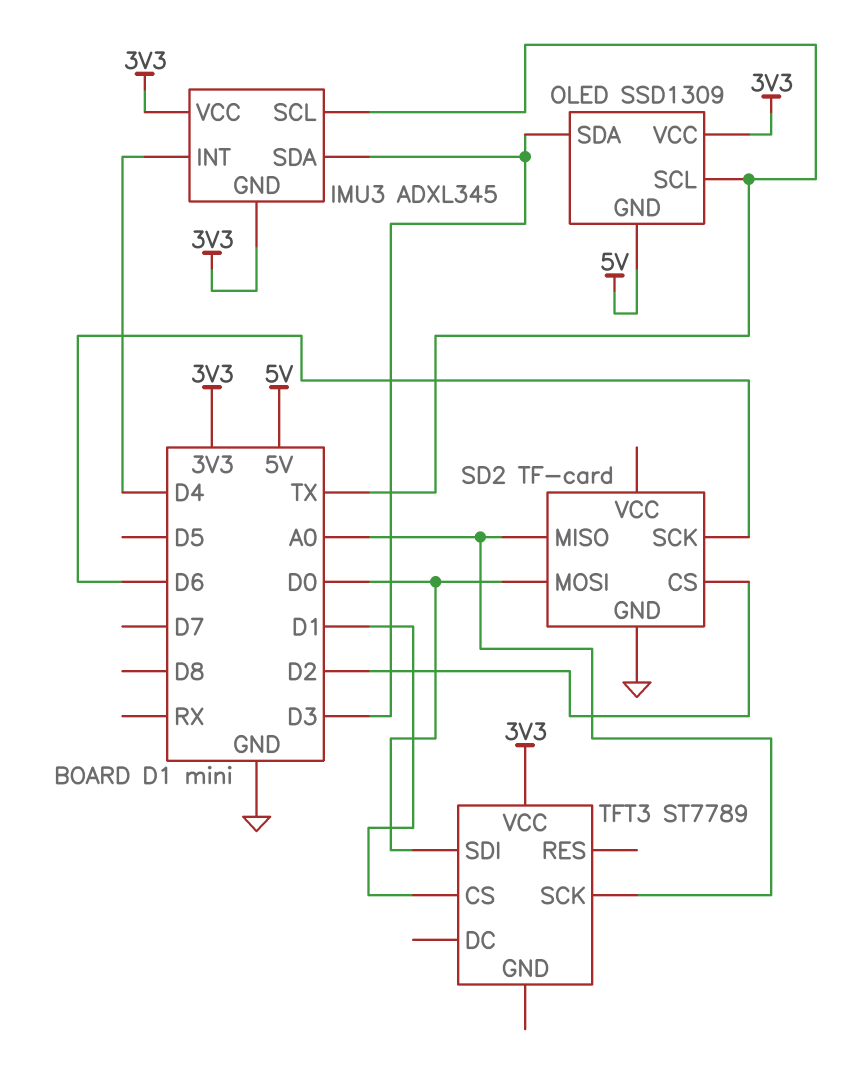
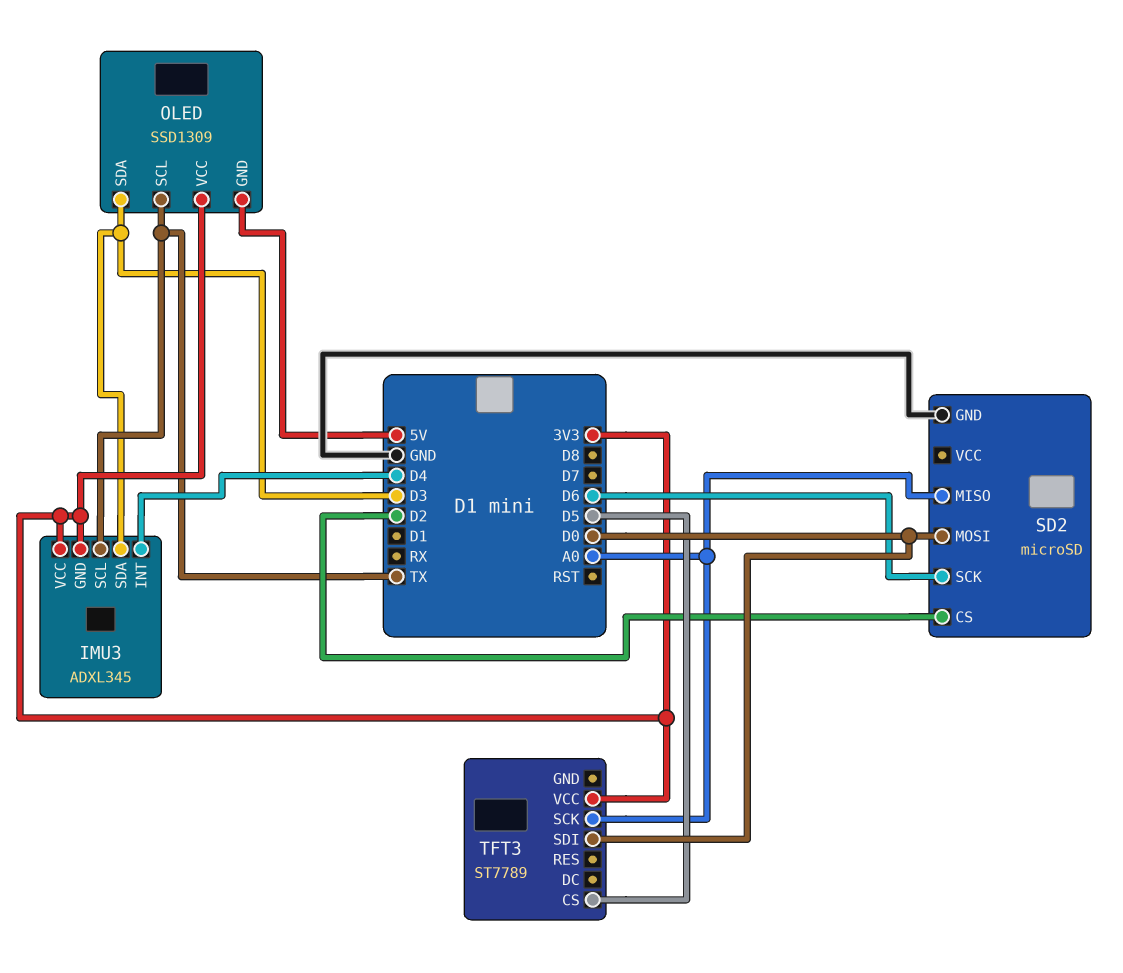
SD2: TF-card -> microSD
TFT3 pin CS: D1 -> D5

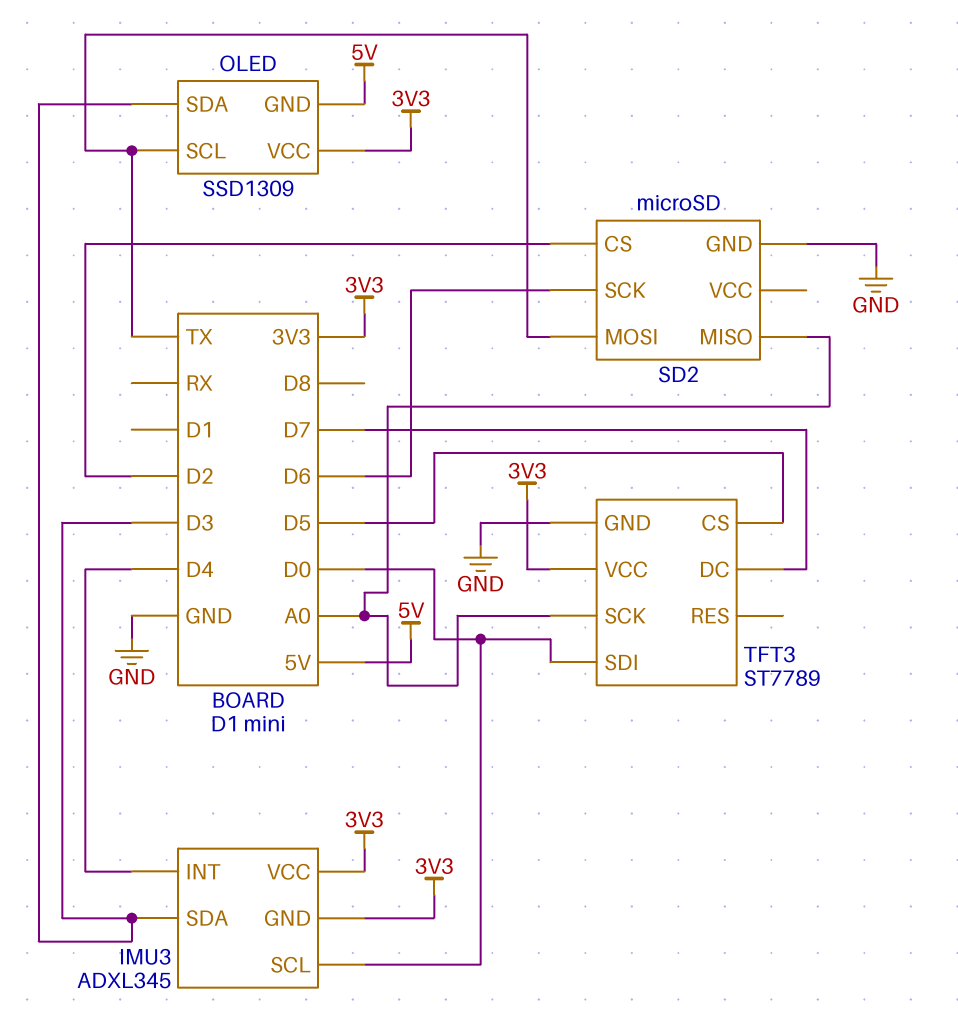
IMU3 pin SCL: TX -> D0
SD2 pin MOSI: D0 -> TX
TFT3 pin DC: none -> D7
TFT3 pin GND: none -> GND

